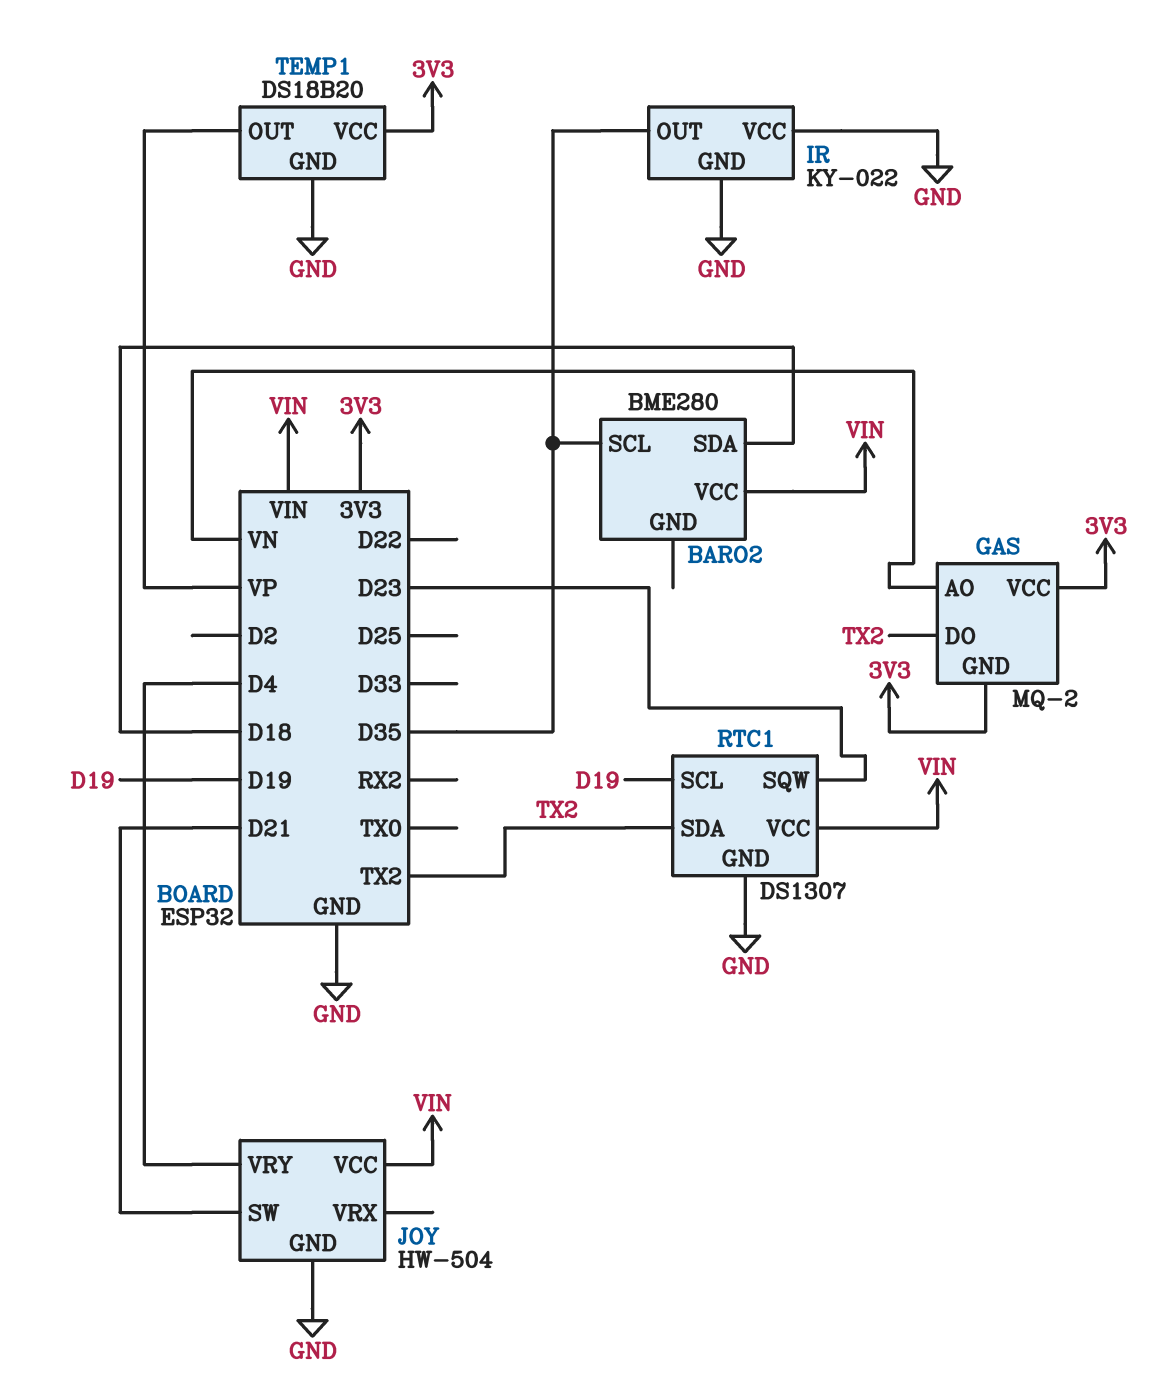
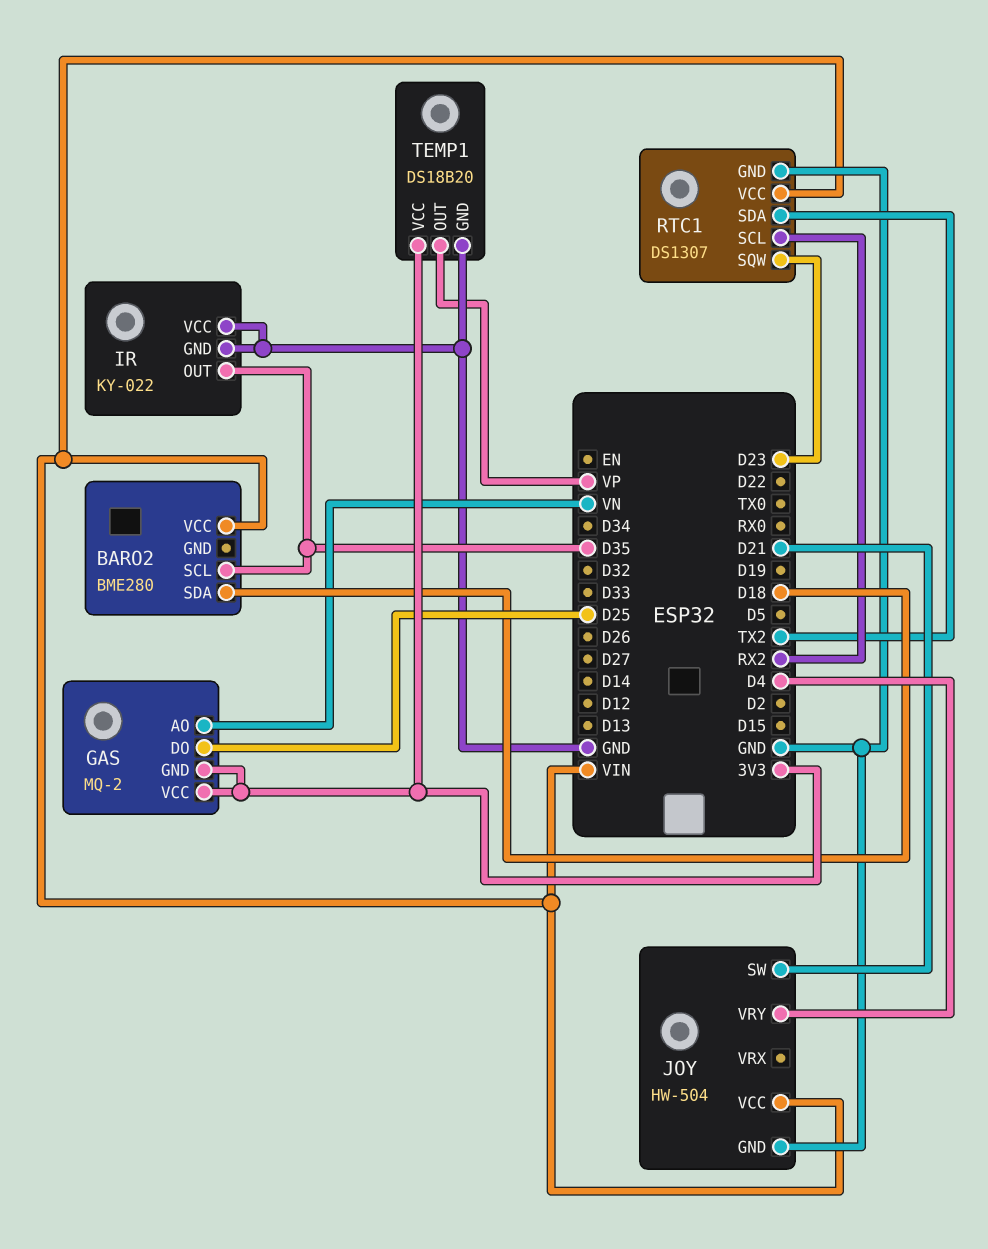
GAS pin DO: TX2 -> D25
RTC1 pin SCL: D19 -> RX2

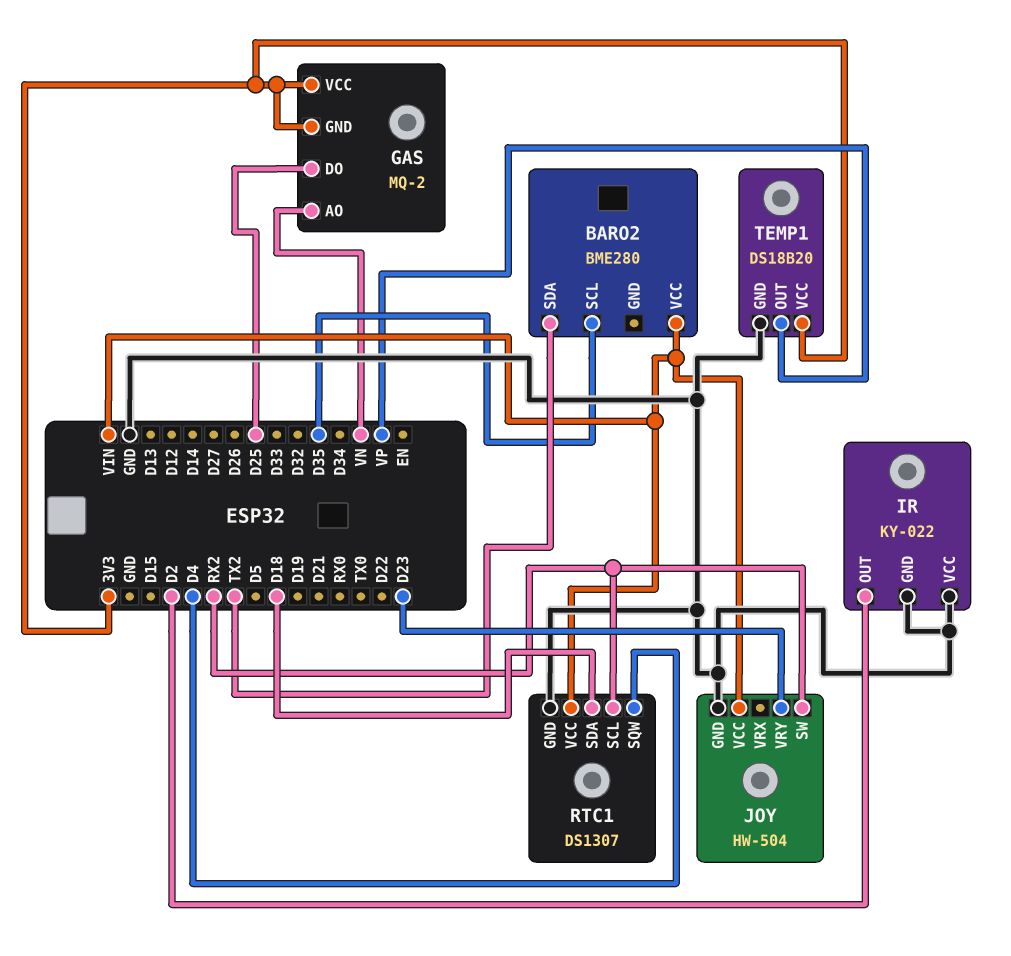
BARO2 pin SDA: D18 -> TX2
IR pin OUT: D35 -> D2
JOY pin SW: D21 -> RX2
JOY pin VRY: D4 -> D23
RTC1 pin SDA: TX2 -> D18
RTC1 pin SQW: D23 -> D4

